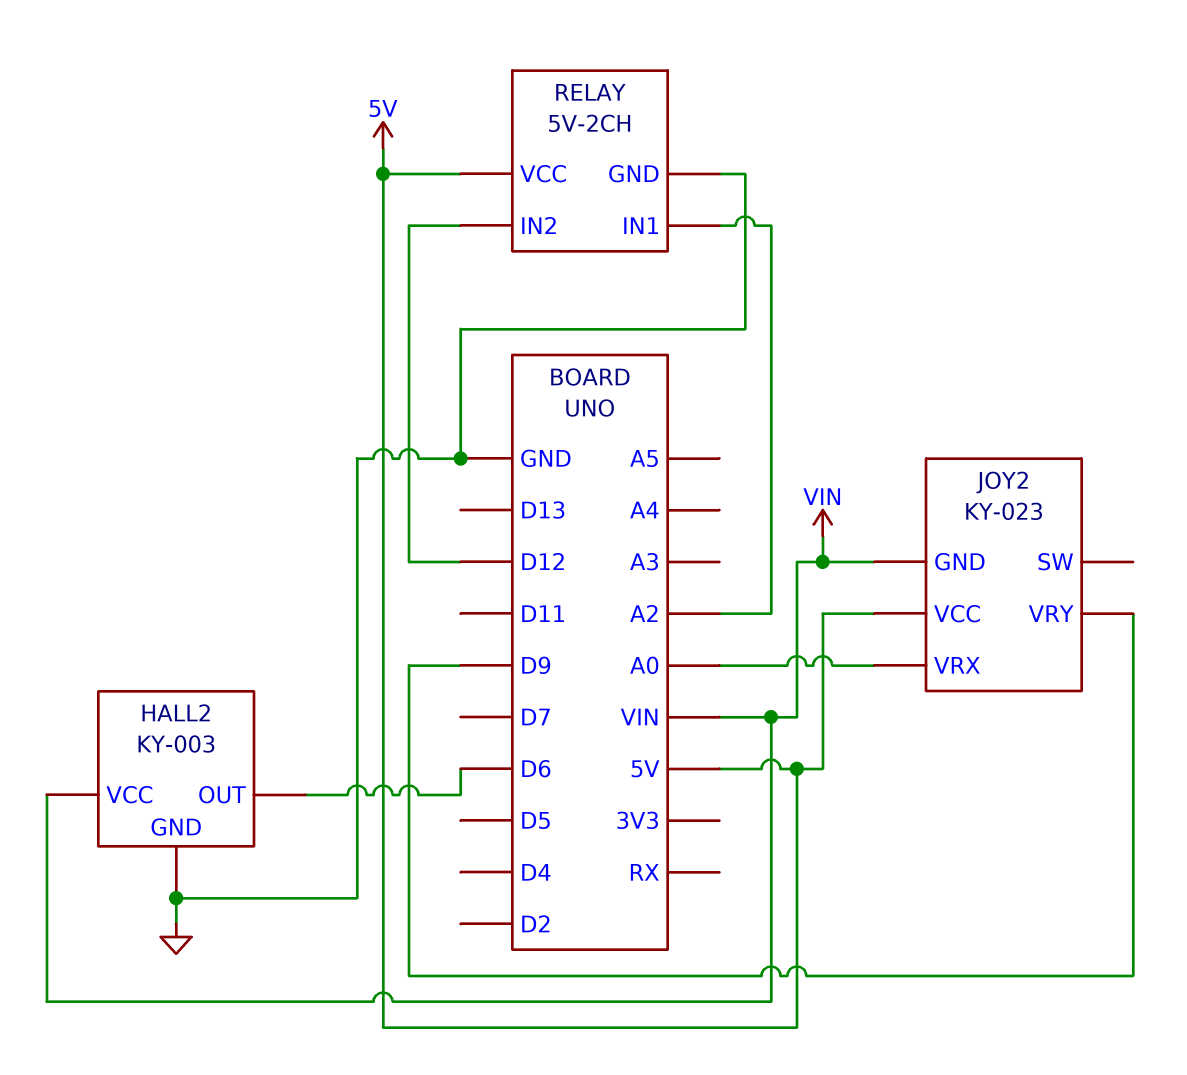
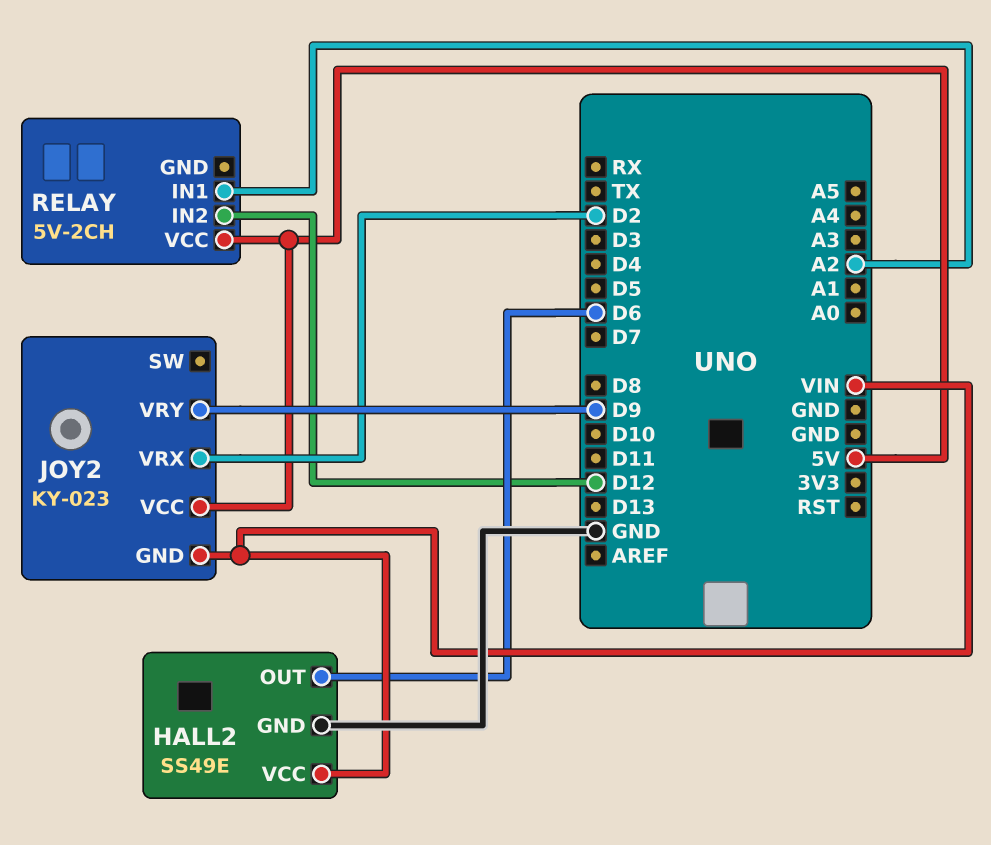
HALL2: KY-003 -> SS49E
JOY2 pin VRX: A0 -> D2
RELAY pin GND: GND -> none

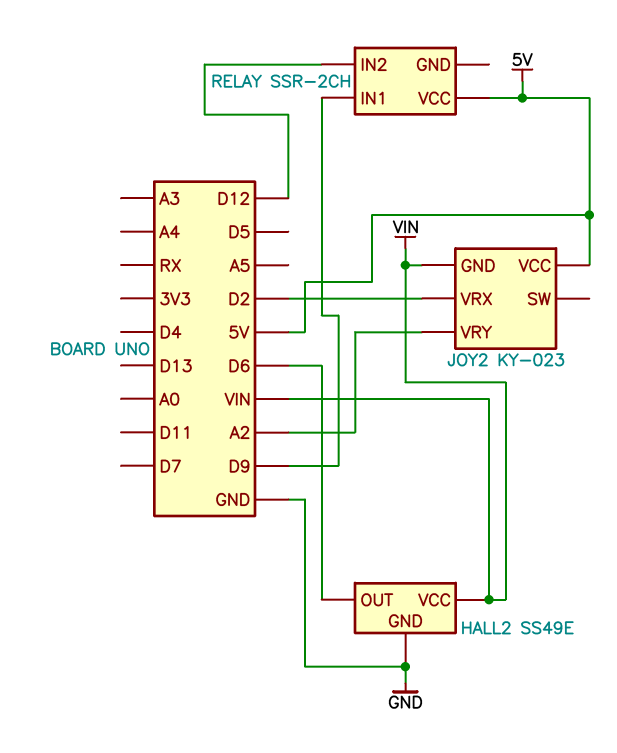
JOY2 pin VRY: D9 -> A2
RELAY: 5V-2CH -> SSR-2CH
RELAY pin IN1: A2 -> D9

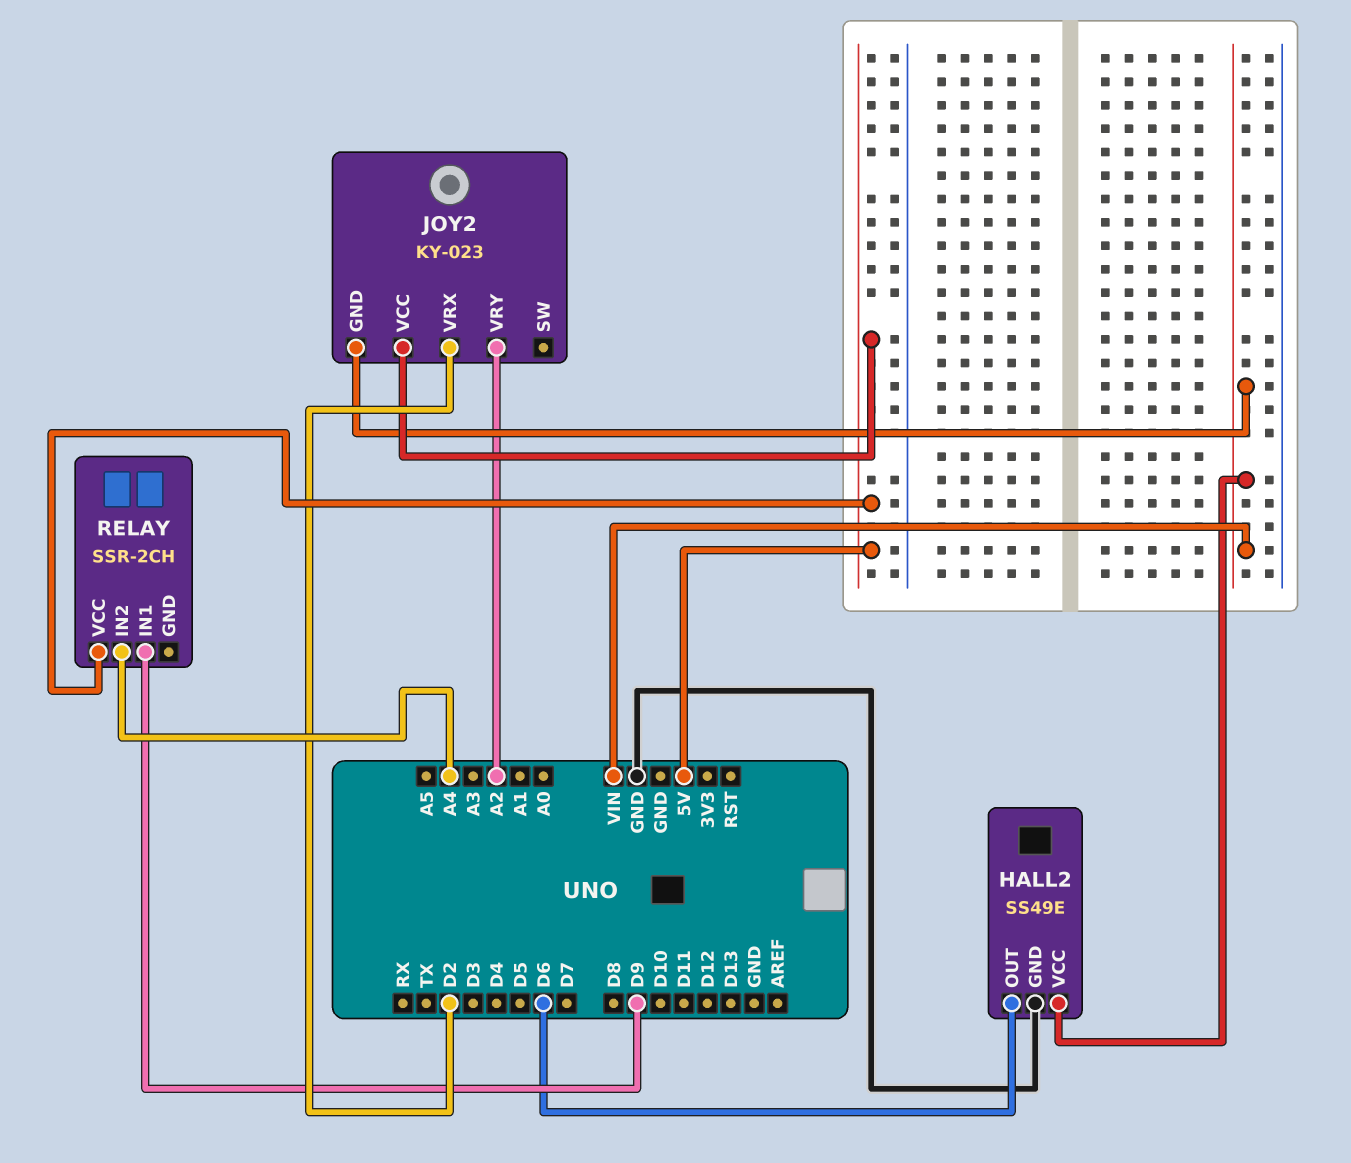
RELAY pin IN2: D12 -> A4

